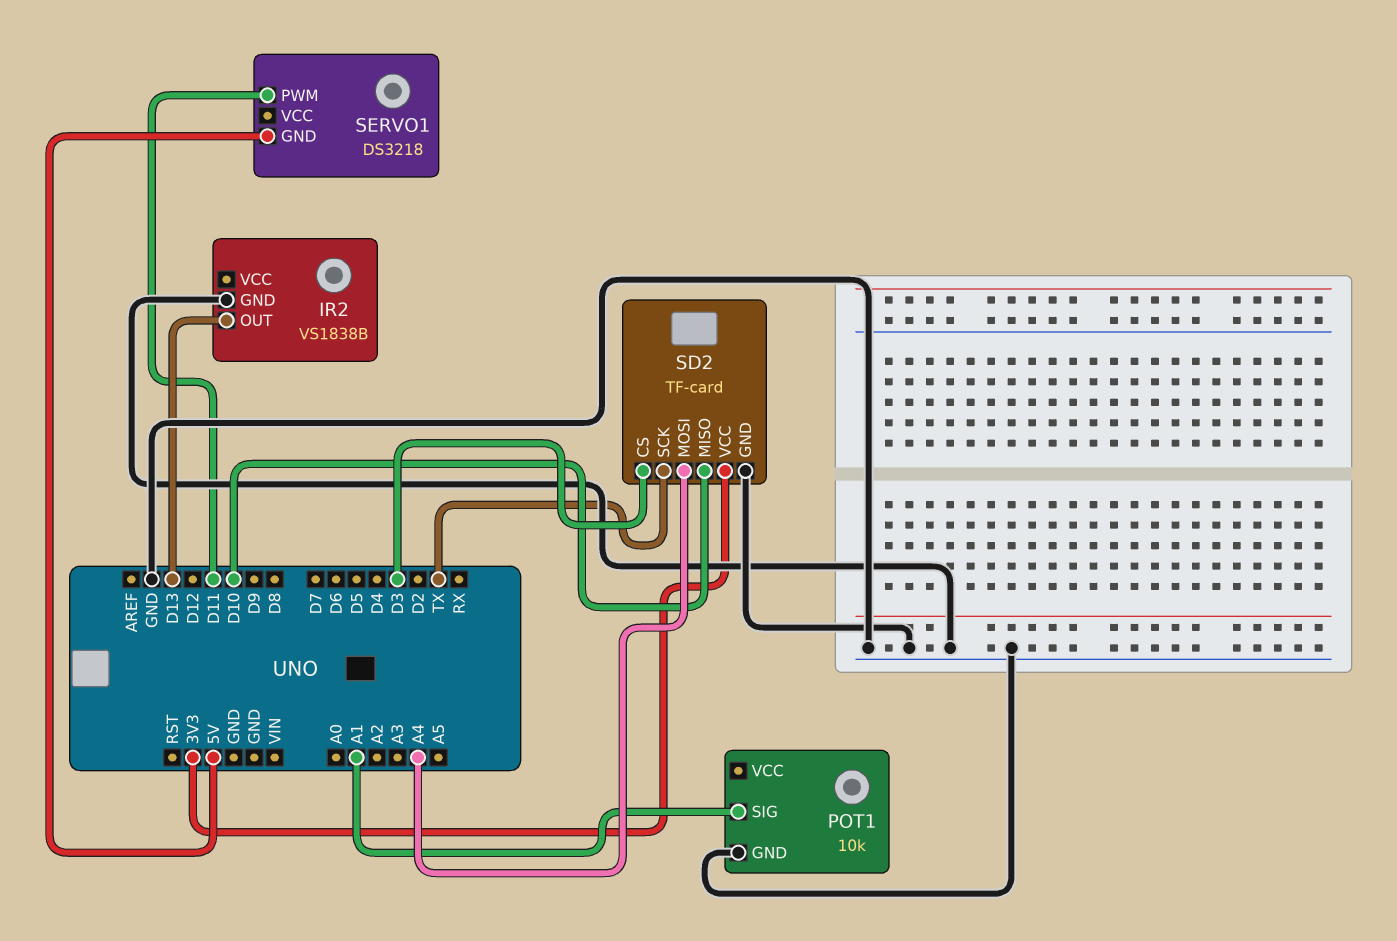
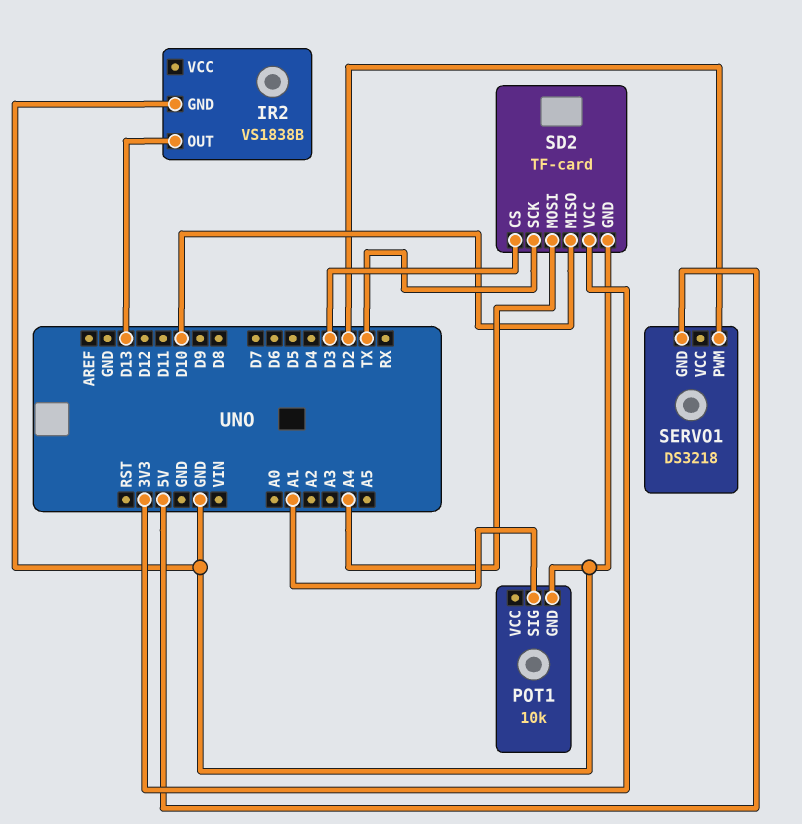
SERVO1 pin PWM: D11 -> D2

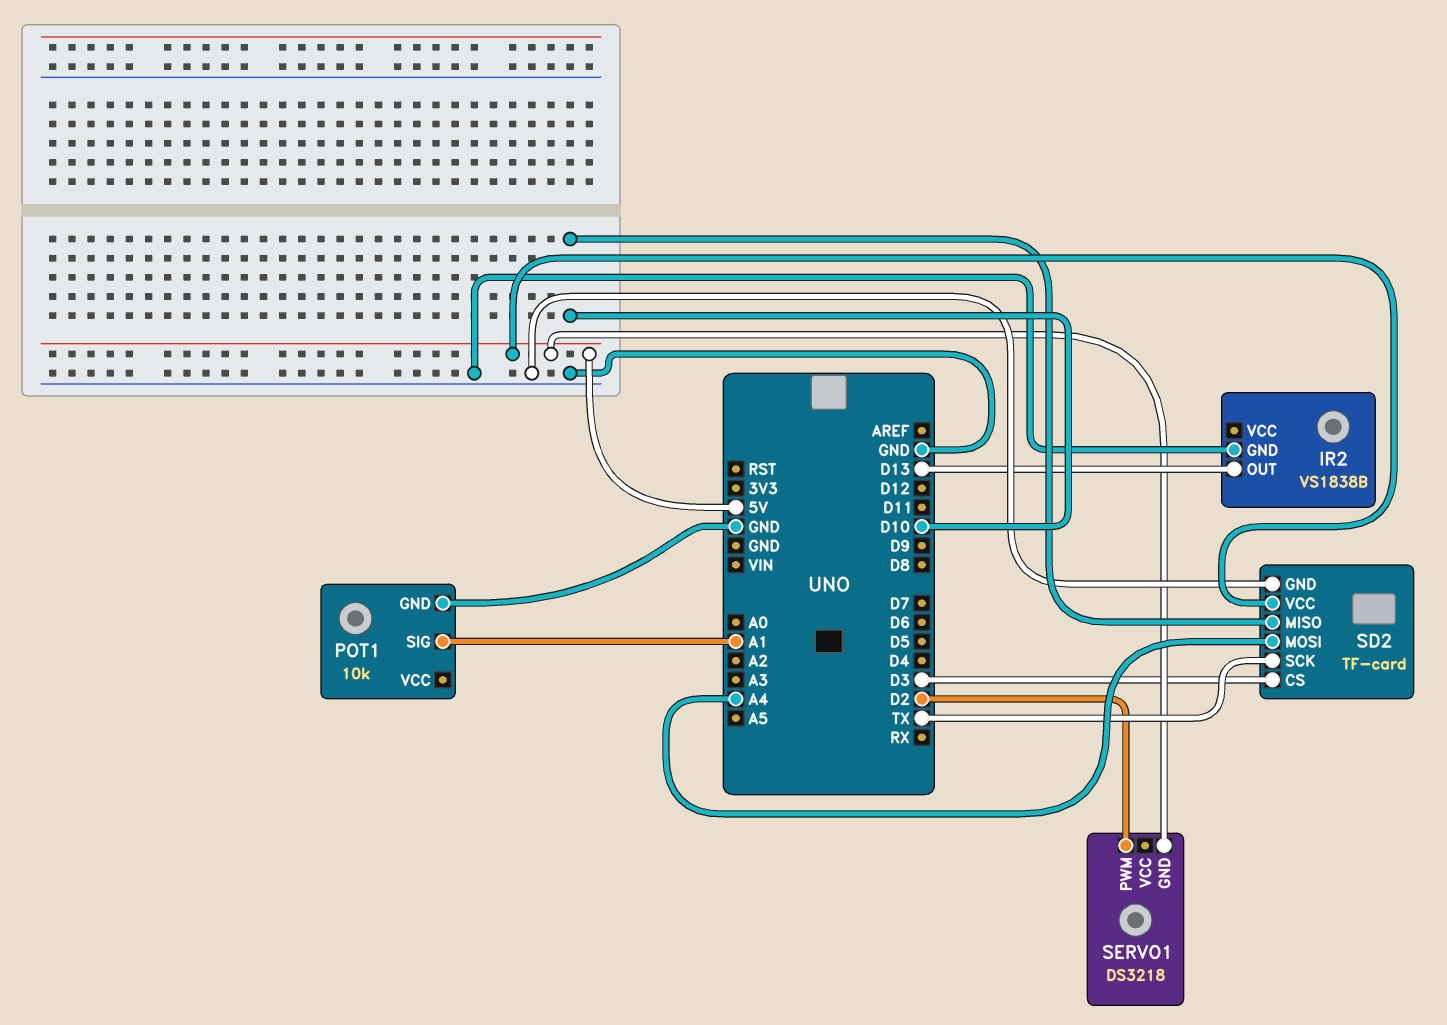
SD2 pin VCC: 3V3 -> 5V

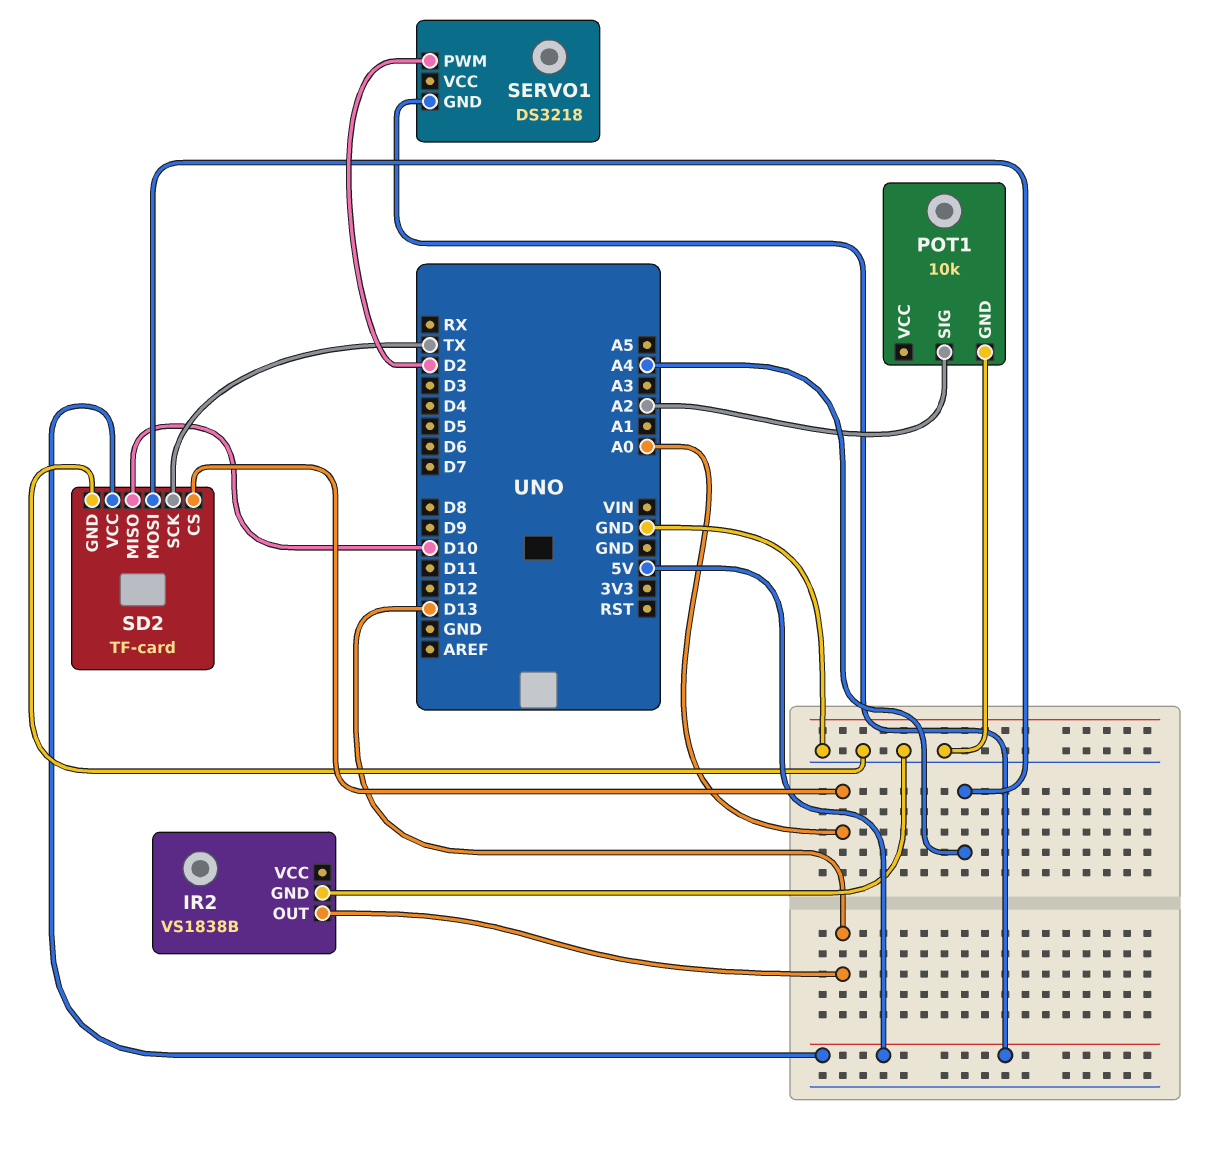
POT1 pin SIG: A1 -> A2
SD2 pin CS: D3 -> A0

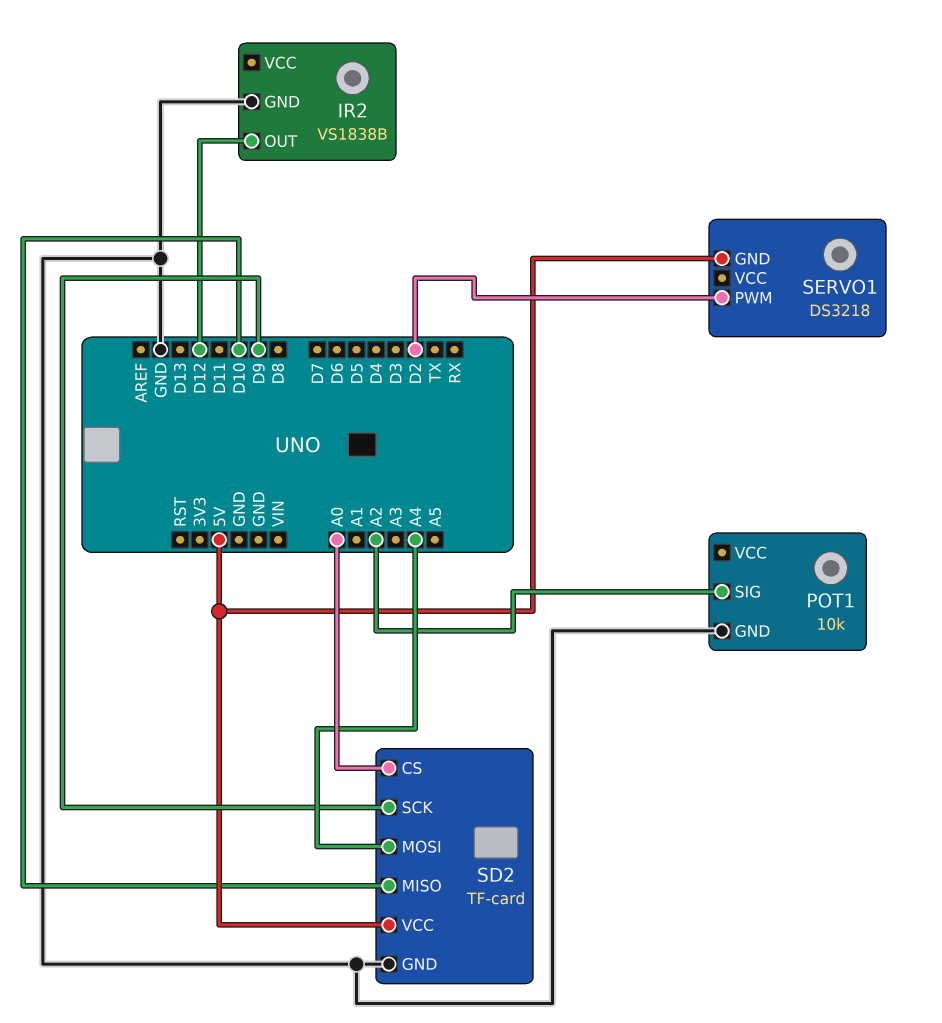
IR2 pin OUT: D13 -> D12
SD2 pin SCK: TX -> D9

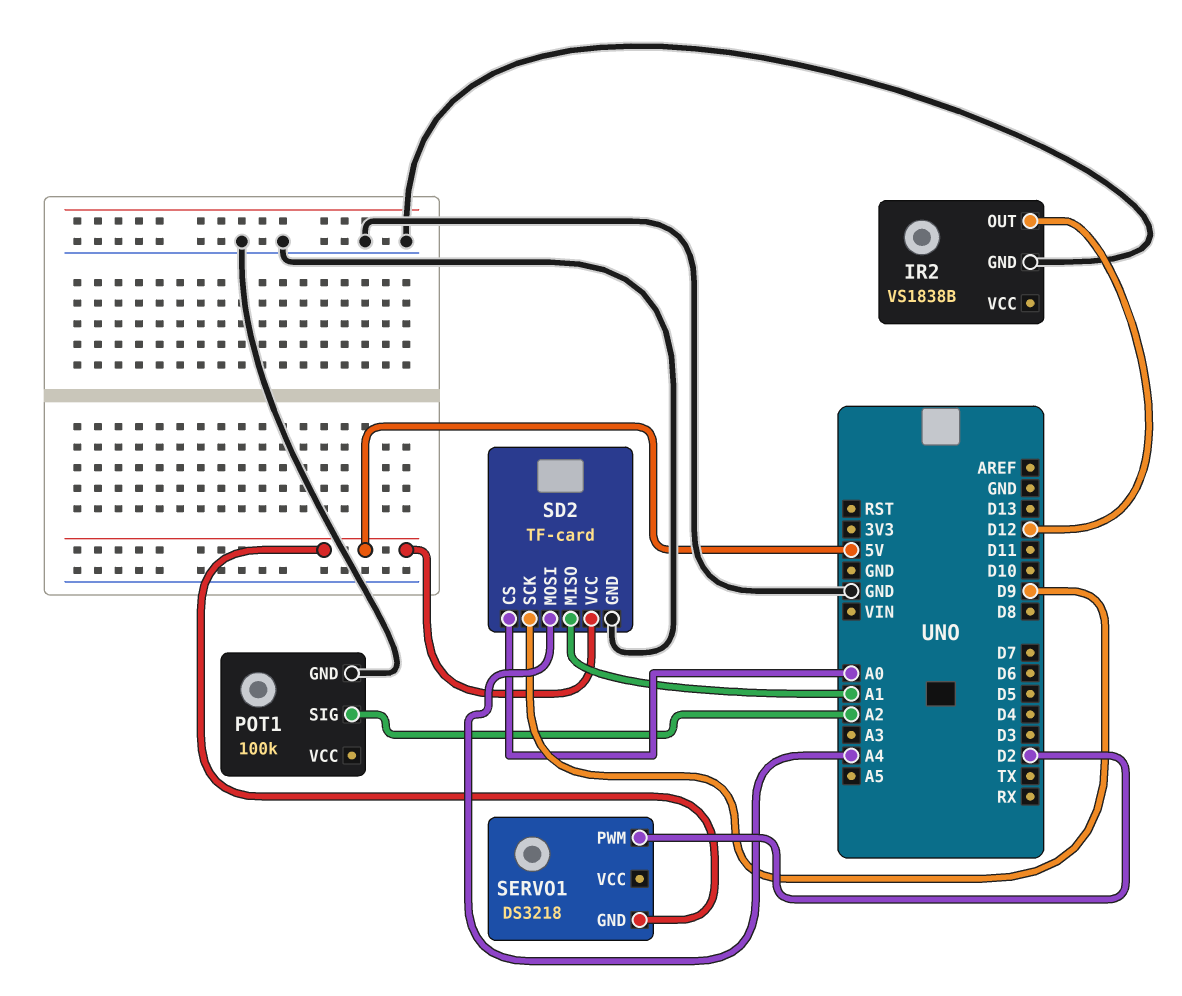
POT1: 10k -> 100k
SD2 pin MISO: D10 -> A1

